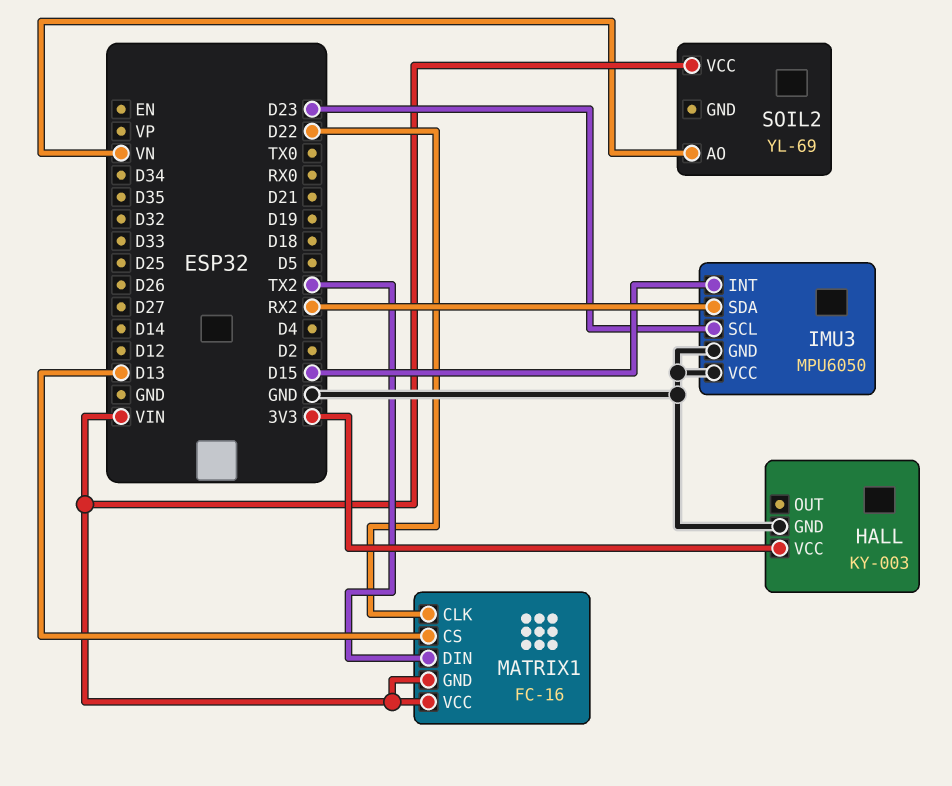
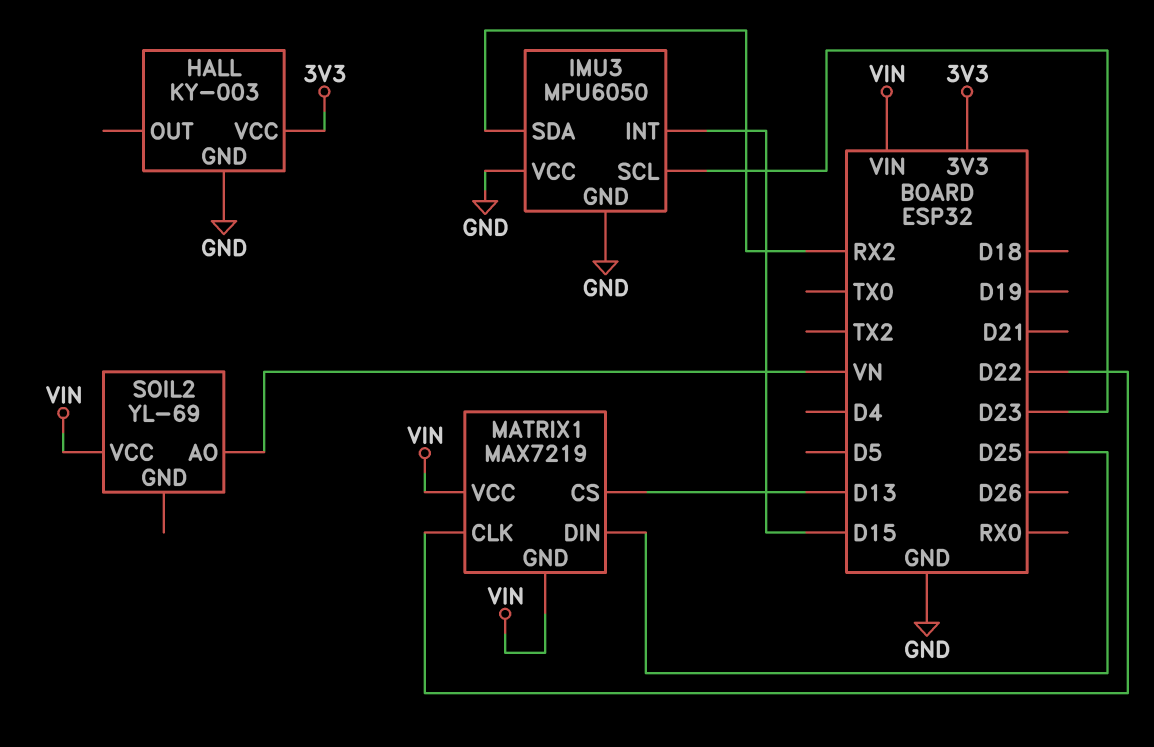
MATRIX1: FC-16 -> MAX7219
MATRIX1 pin DIN: TX2 -> D25

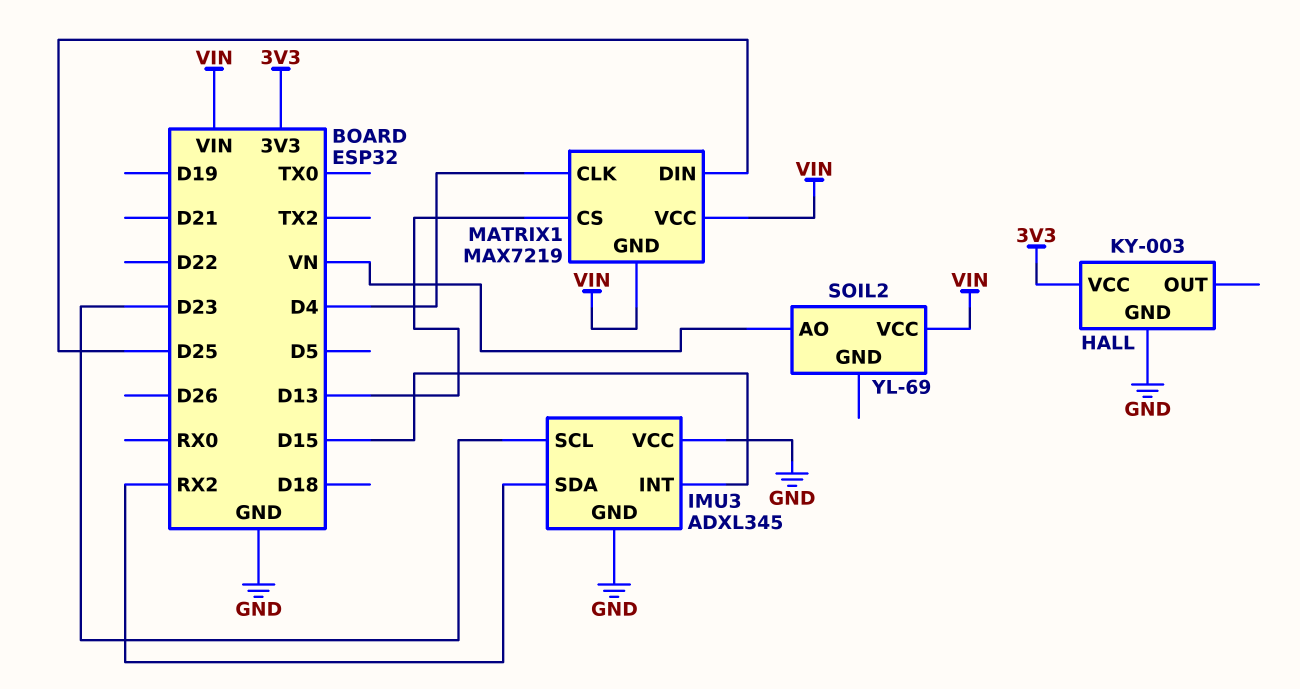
IMU3: MPU6050 -> ADXL345
MATRIX1 pin CLK: D22 -> D4

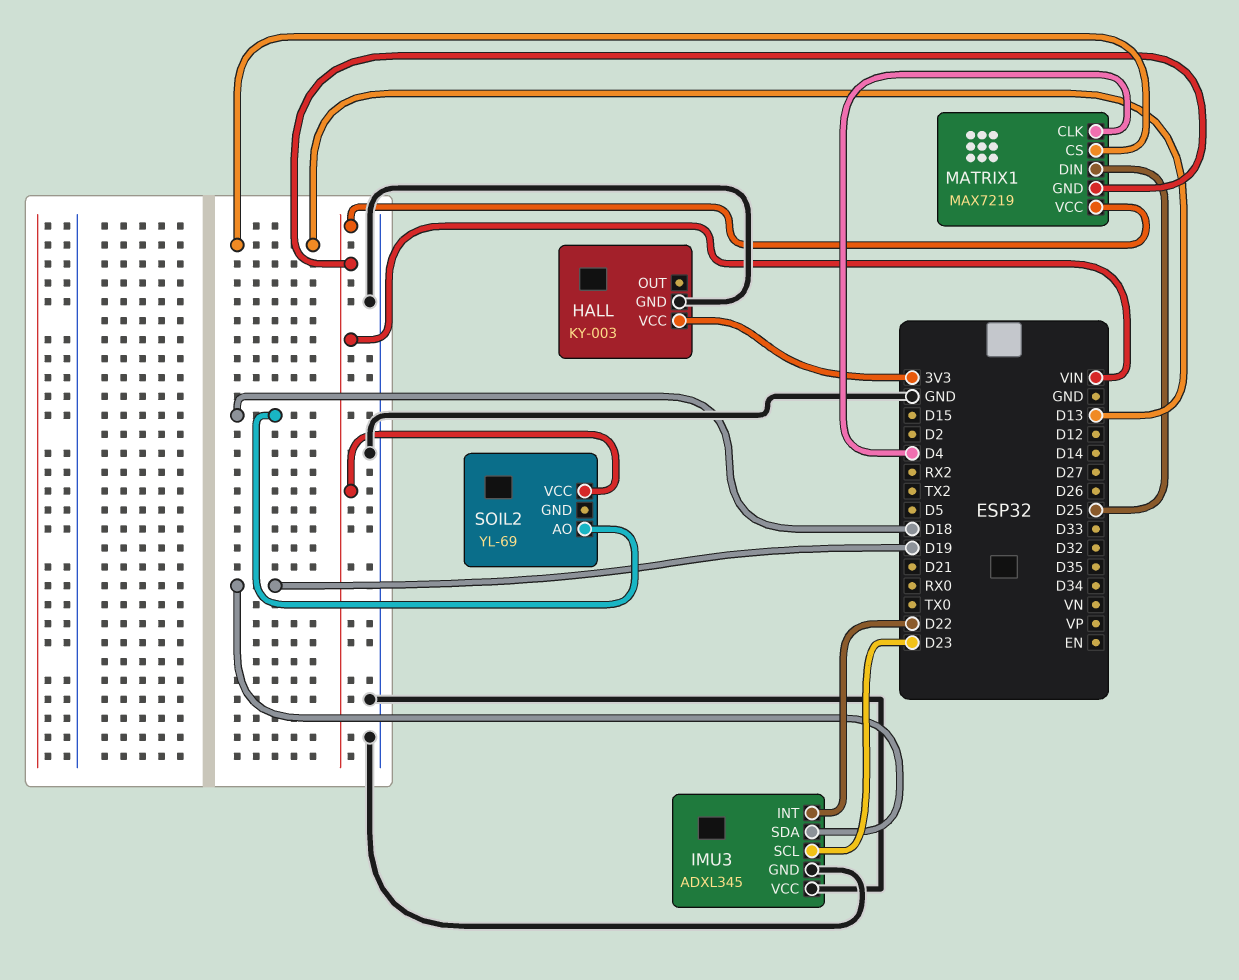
IMU3 pin INT: D15 -> D22
IMU3 pin SDA: RX2 -> D19
SOIL2 pin AO: VN -> D18

